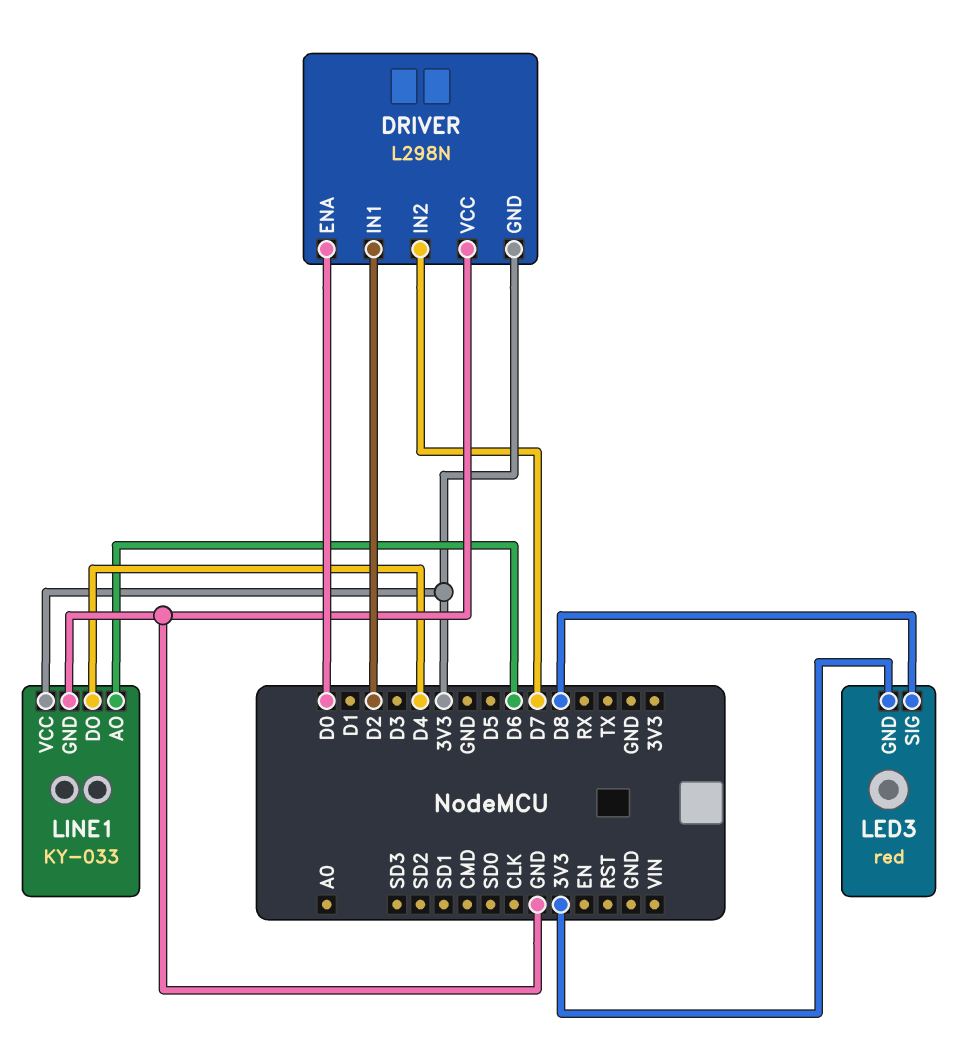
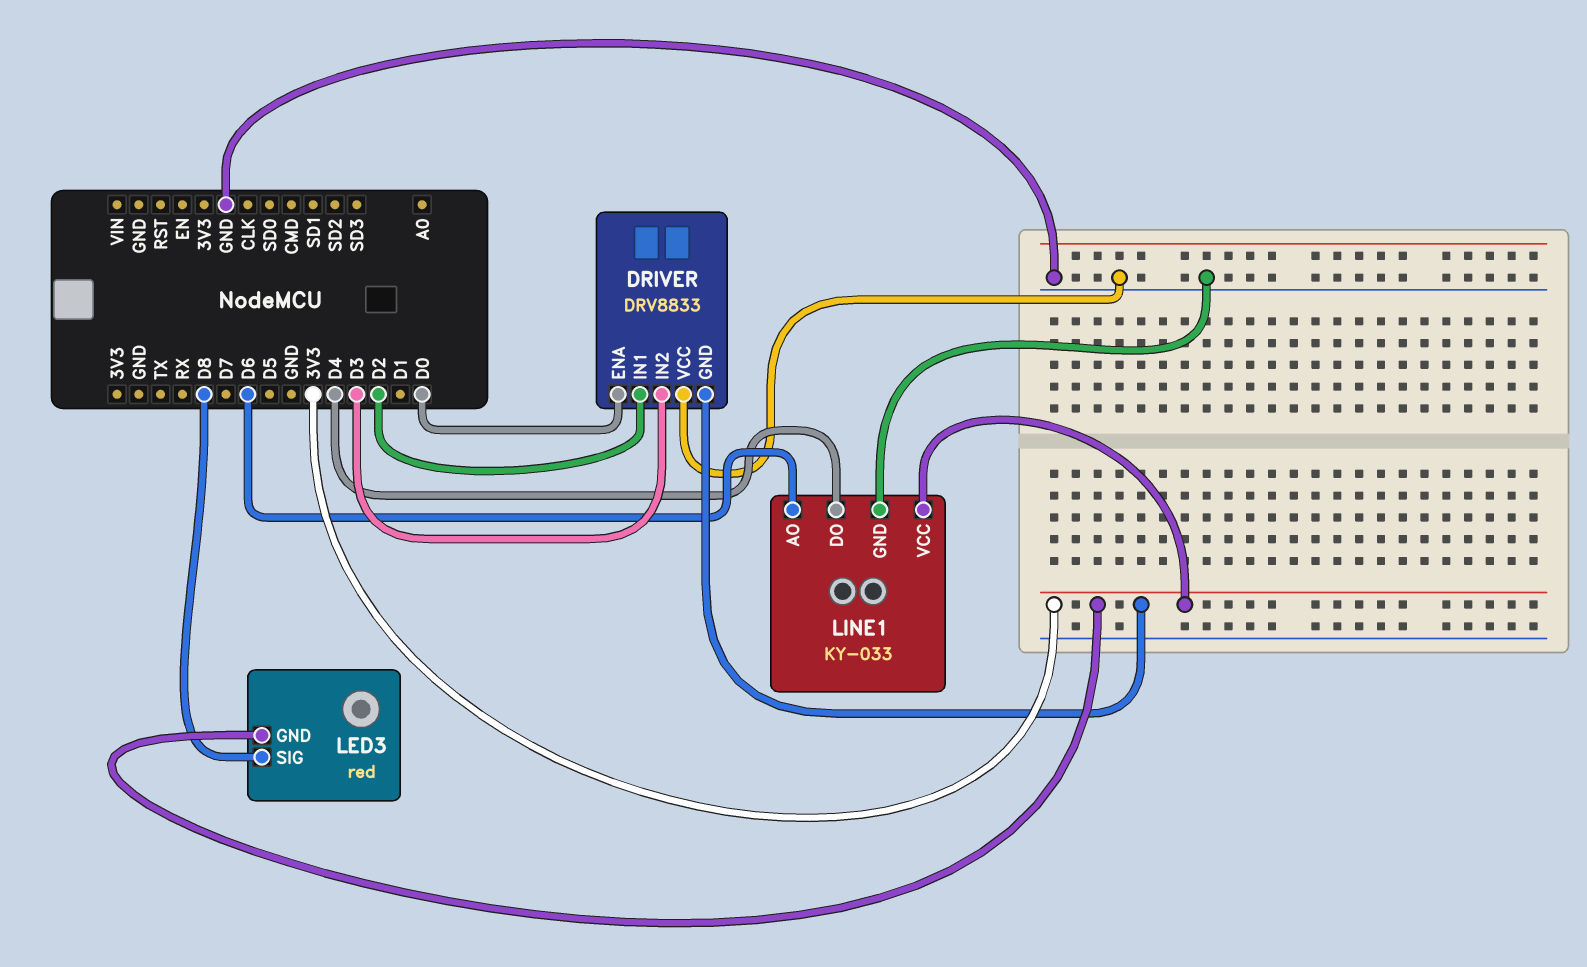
DRIVER: L298N -> DRV8833
DRIVER pin IN2: D7 -> D3

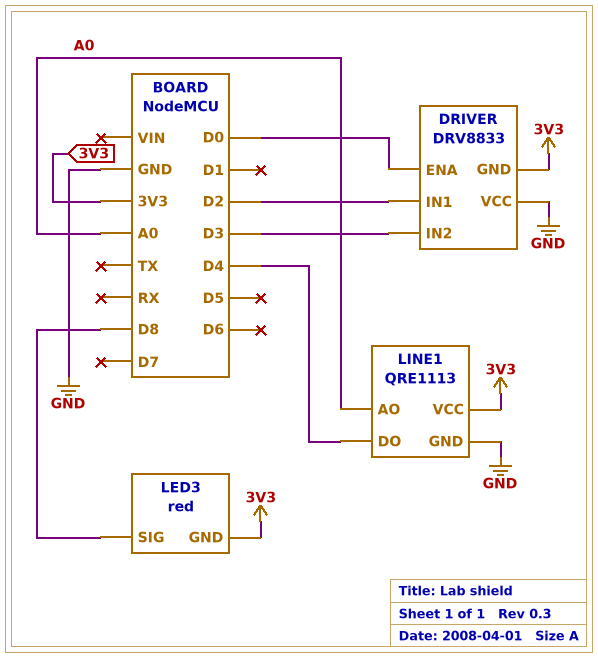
LINE1: KY-033 -> QRE1113
LINE1 pin AO: D6 -> A0

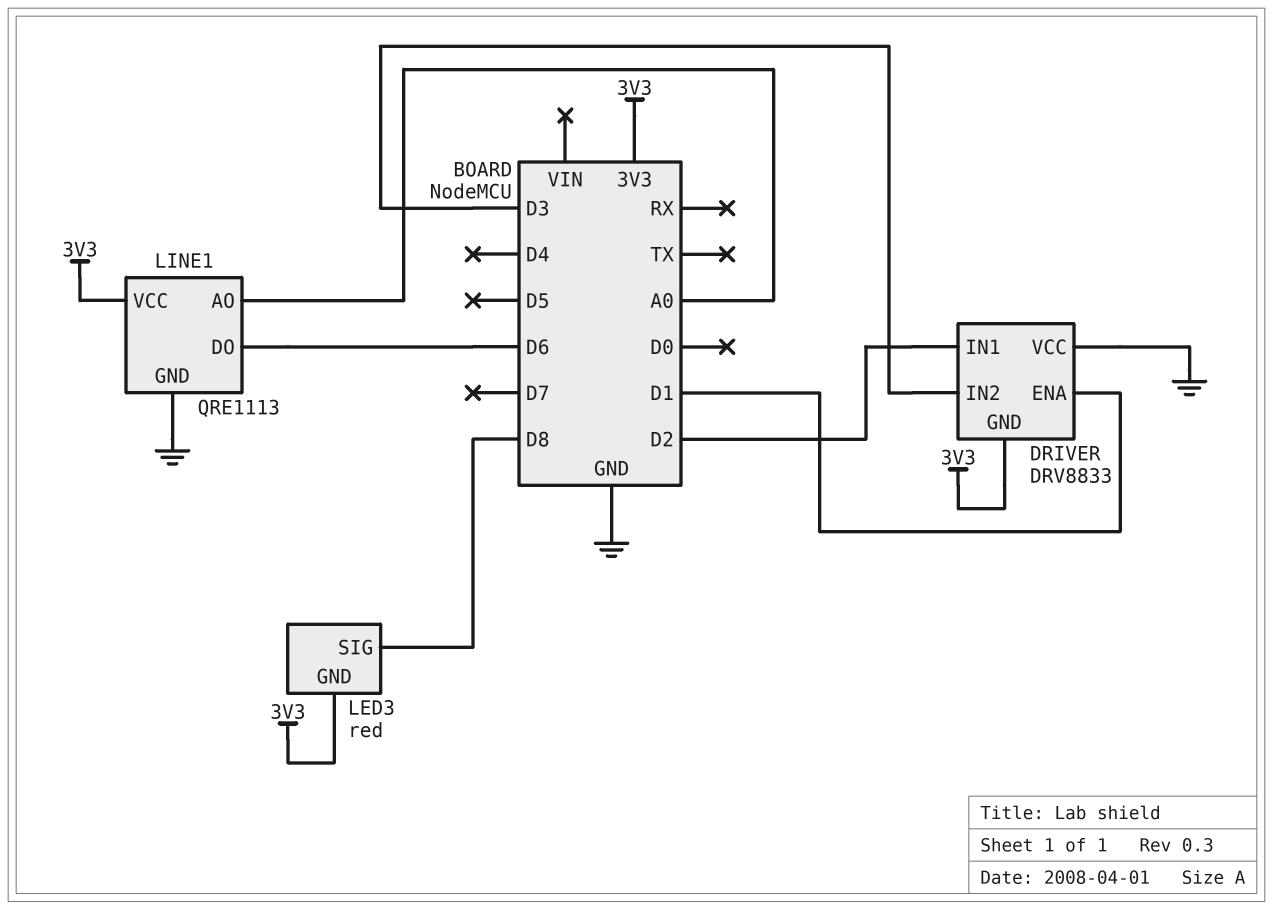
DRIVER pin ENA: D0 -> D1
LINE1 pin DO: D4 -> D6

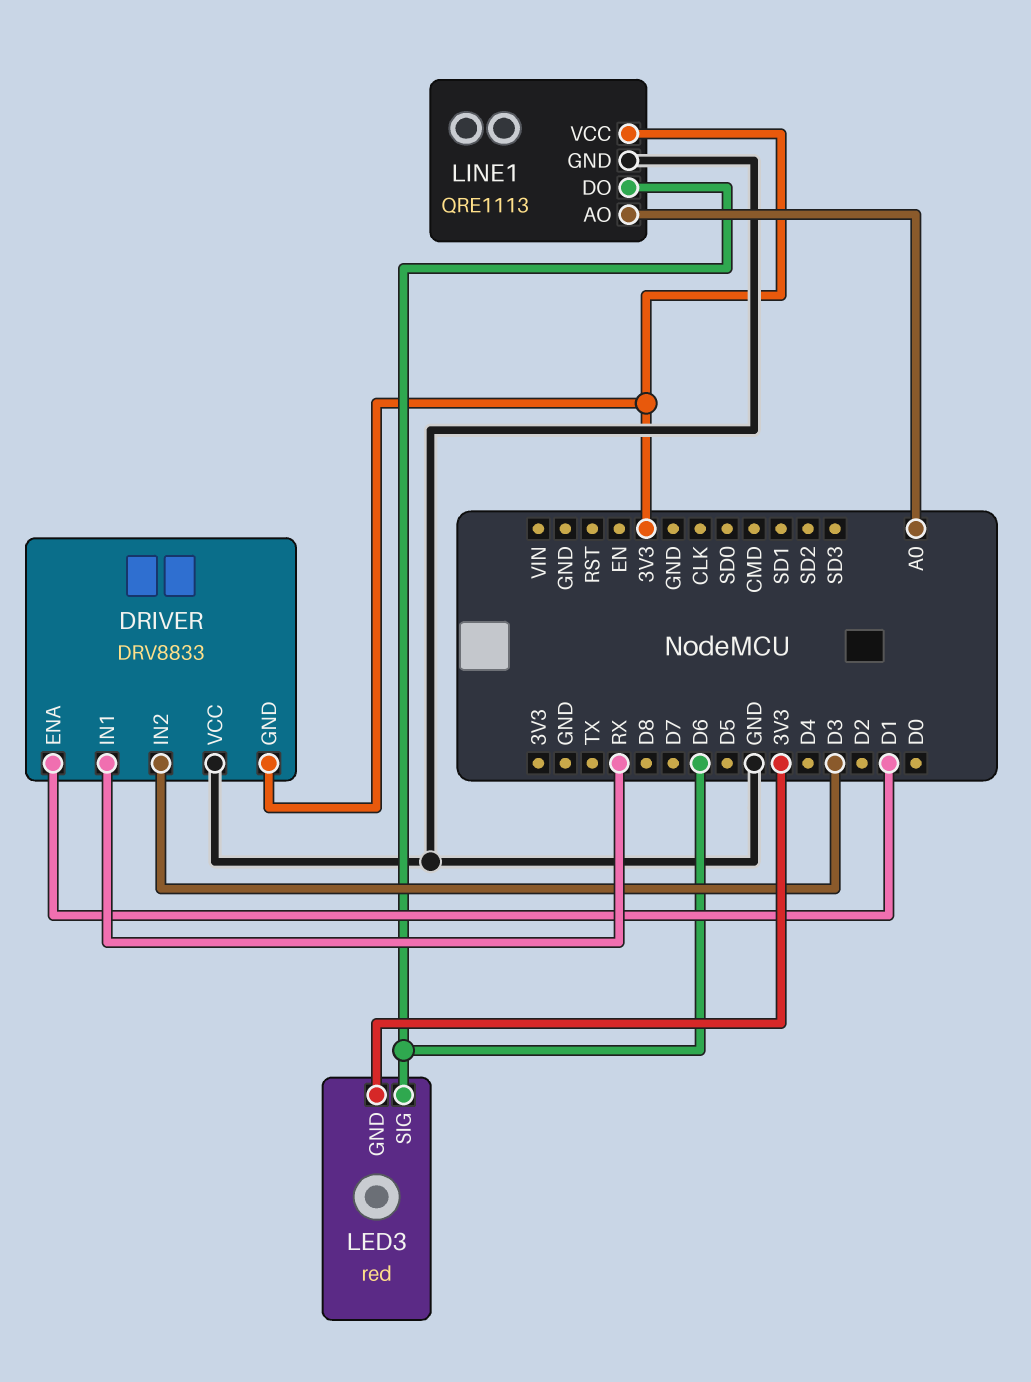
DRIVER pin IN1: D2 -> RX
LED3 pin SIG: D8 -> D6

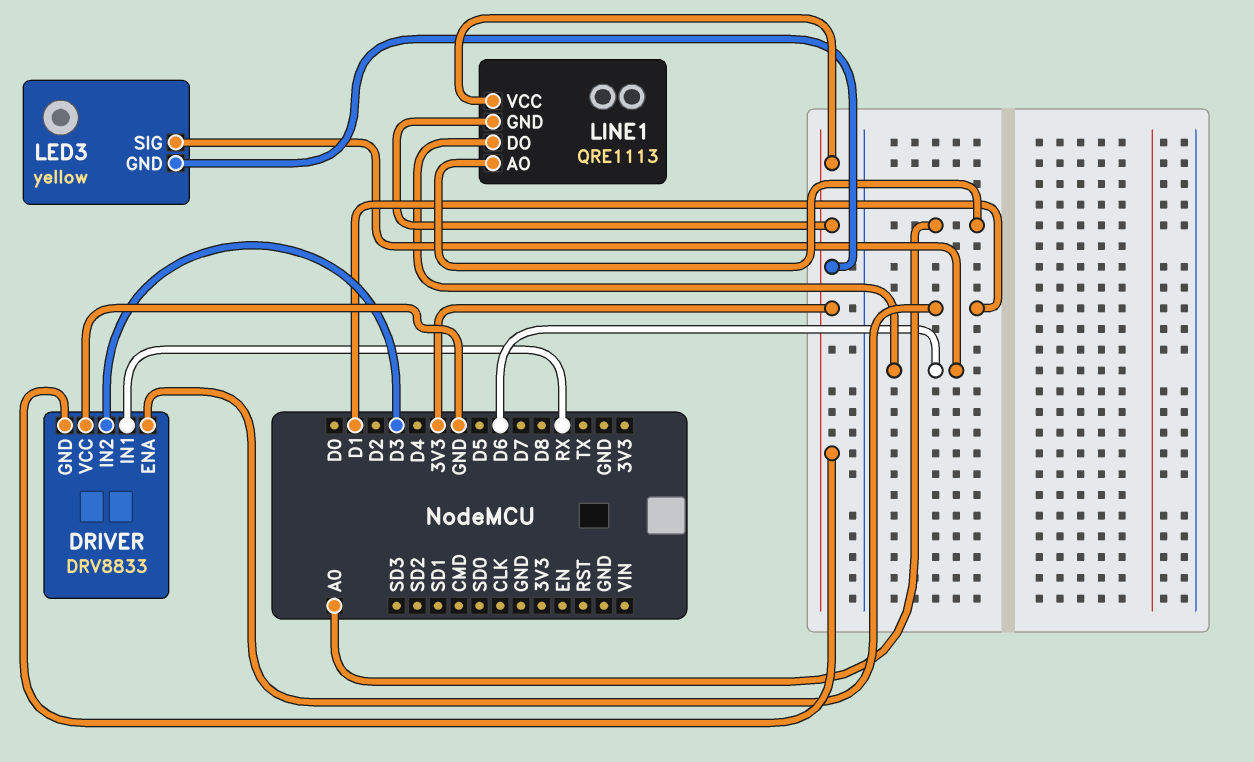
LED3: red -> yellow
LINE1 pin GND: GND -> 3V3

